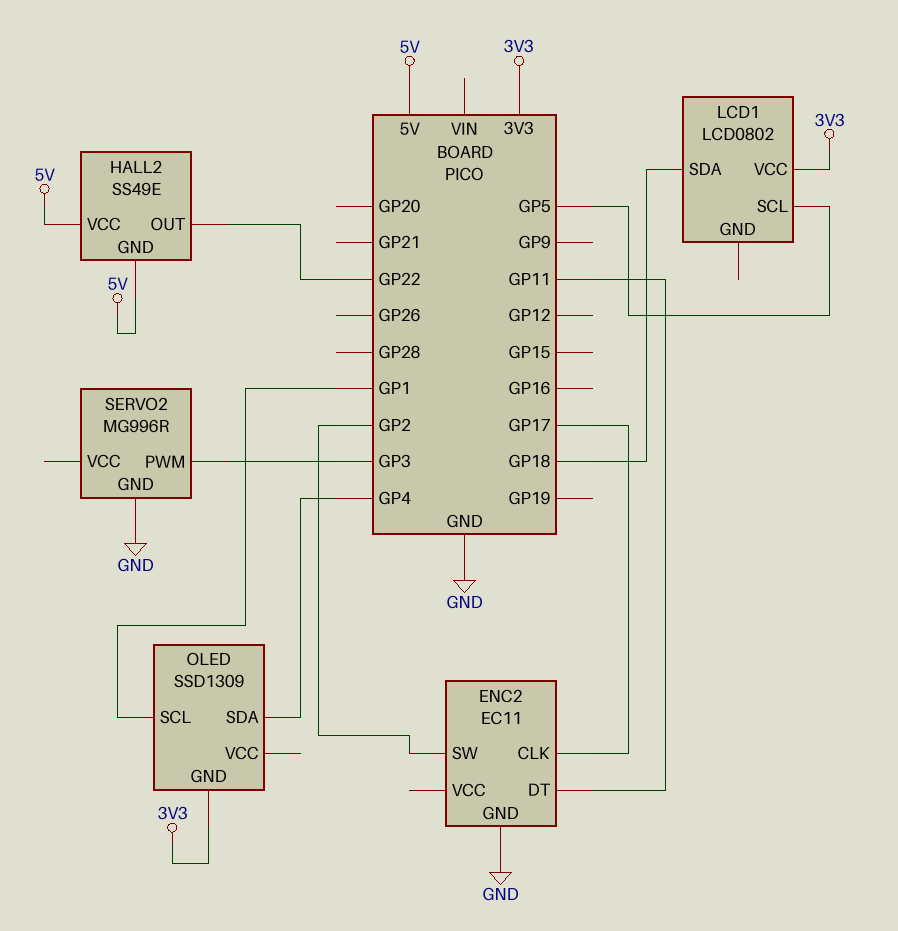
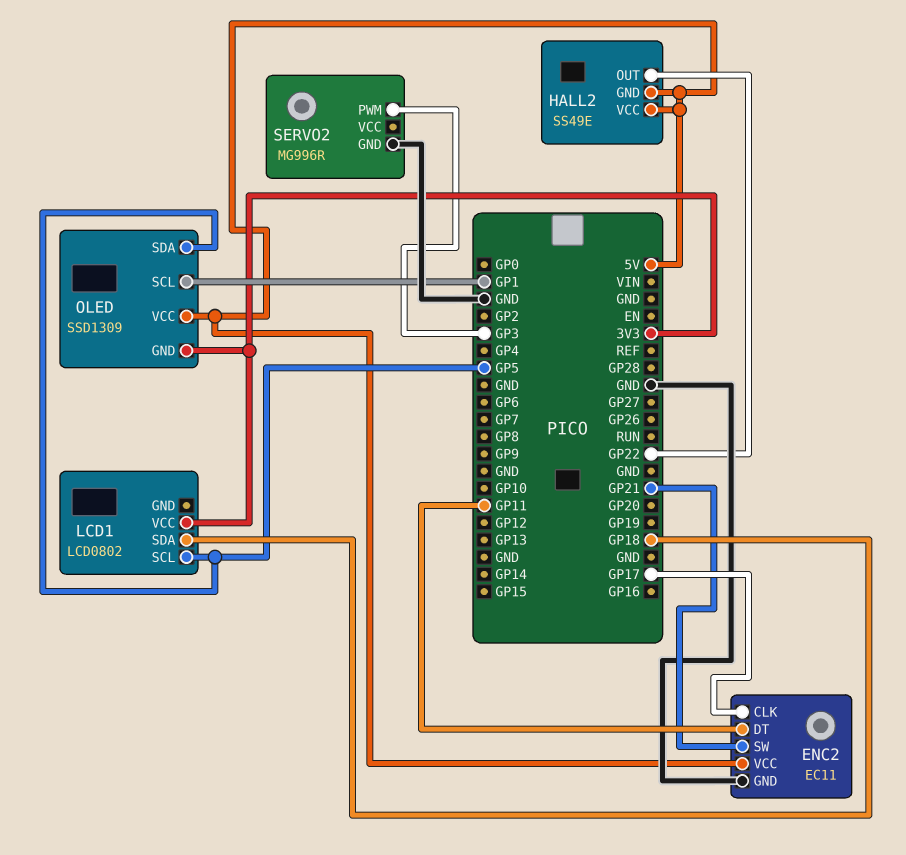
ENC2 pin SW: GP2 -> GP21
ENC2 pin VCC: none -> 5V
OLED pin SDA: GP4 -> GP5
OLED pin VCC: none -> 5V

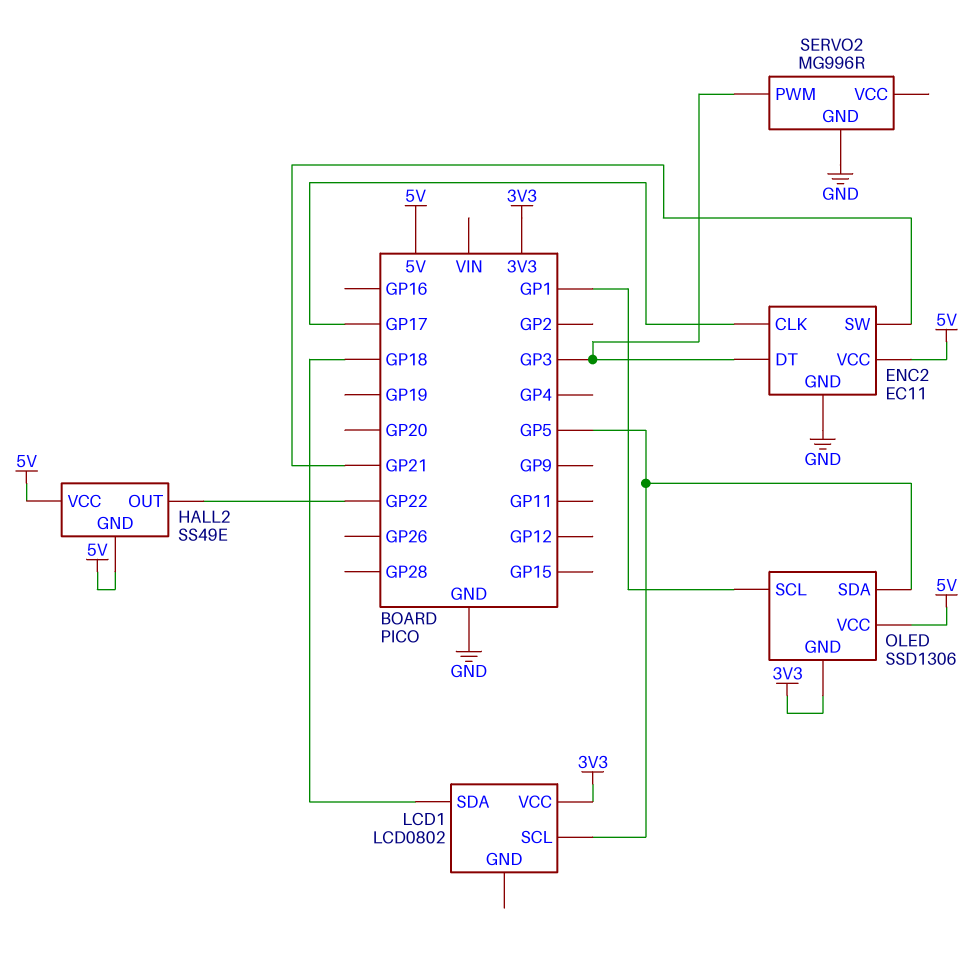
ENC2 pin DT: GP11 -> GP3
OLED: SSD1309 -> SSD1306

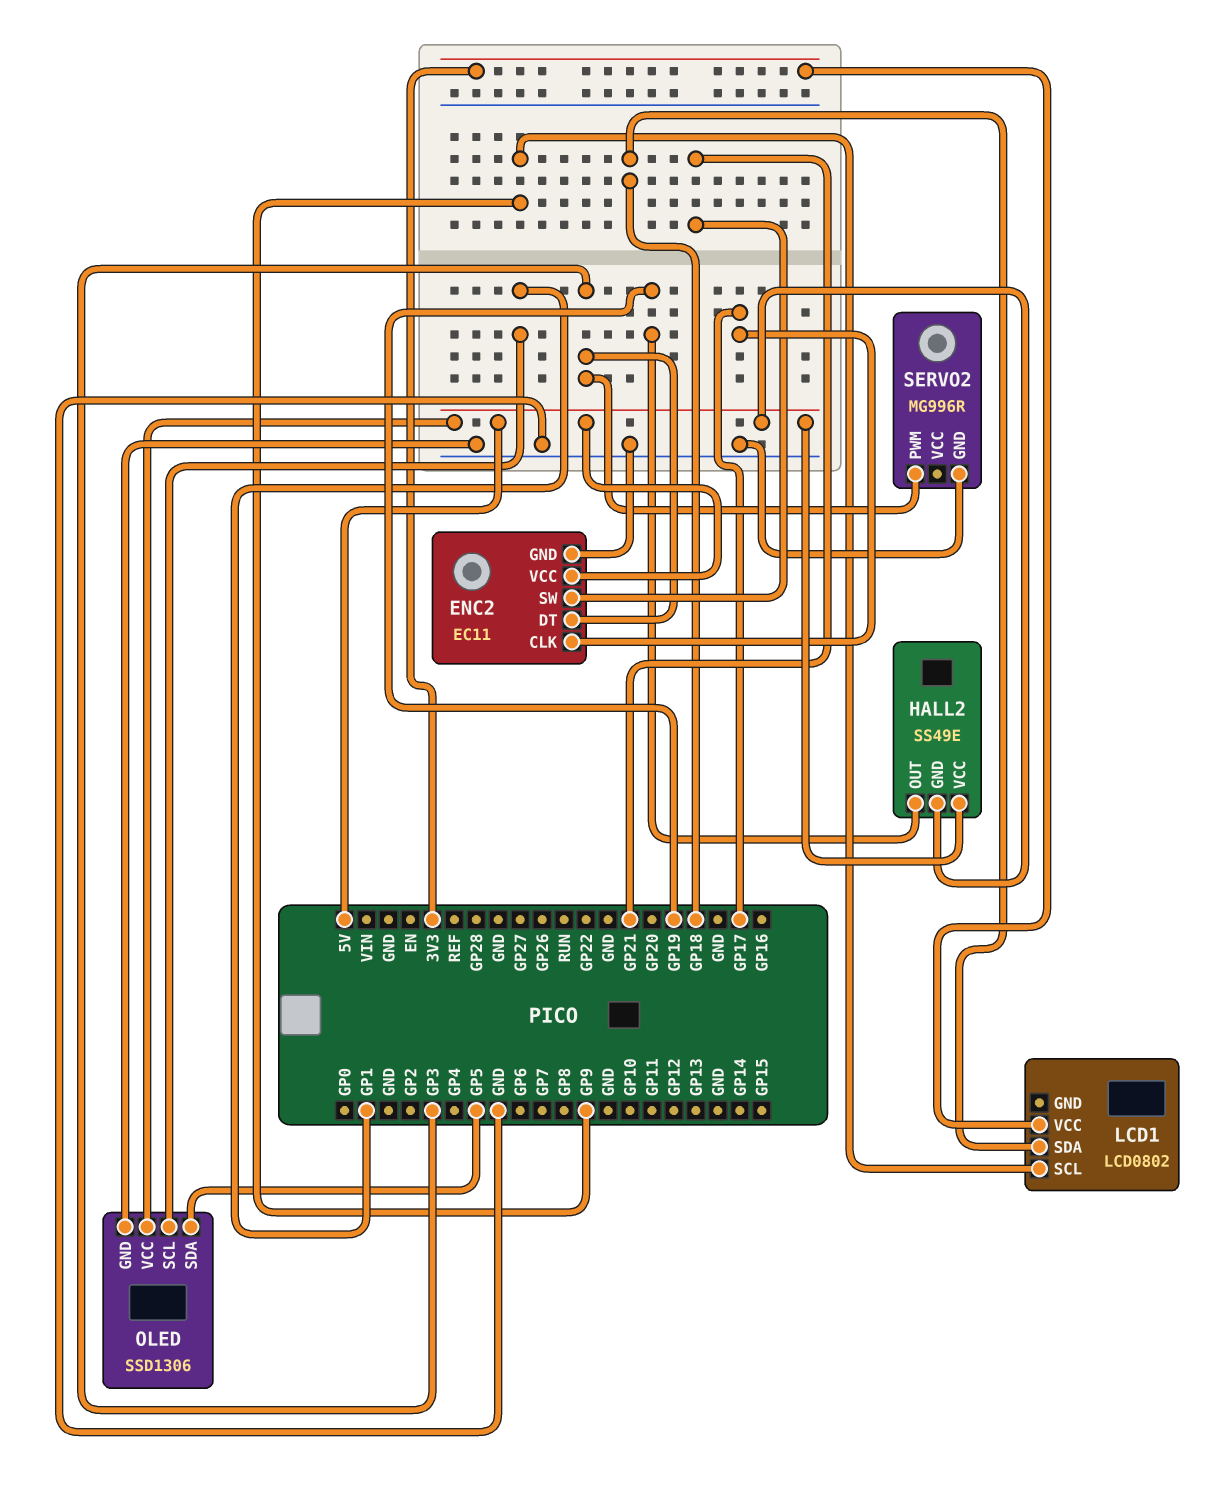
HALL2 pin OUT: GP22 -> GP19
LCD1 pin SCL: GP5 -> GP9
OLED pin GND: 3V3 -> GND

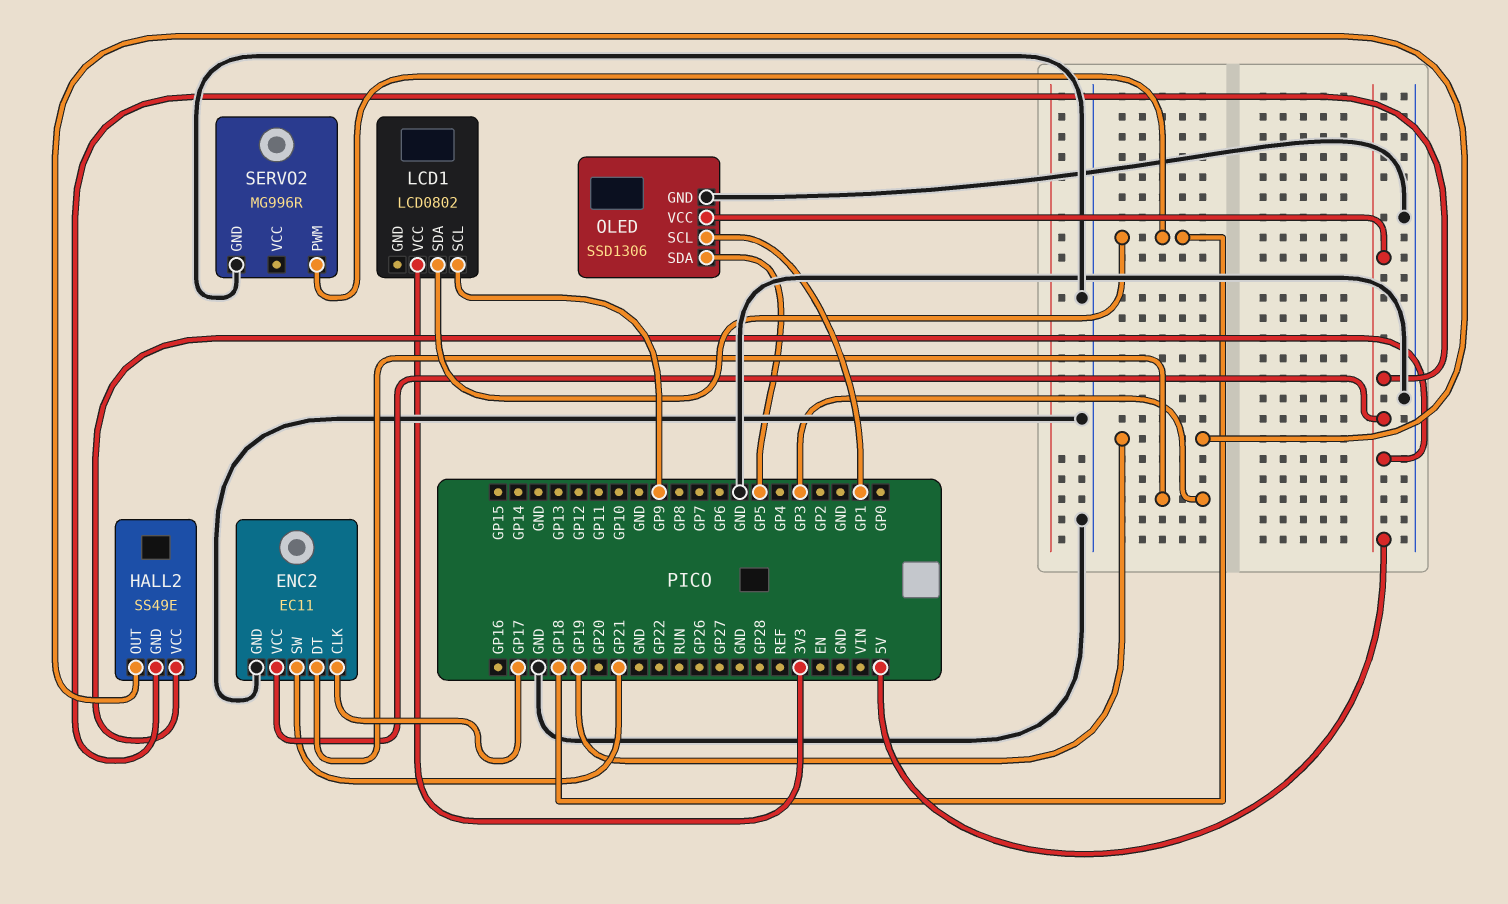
SERVO2 pin PWM: GP3 -> GP18

